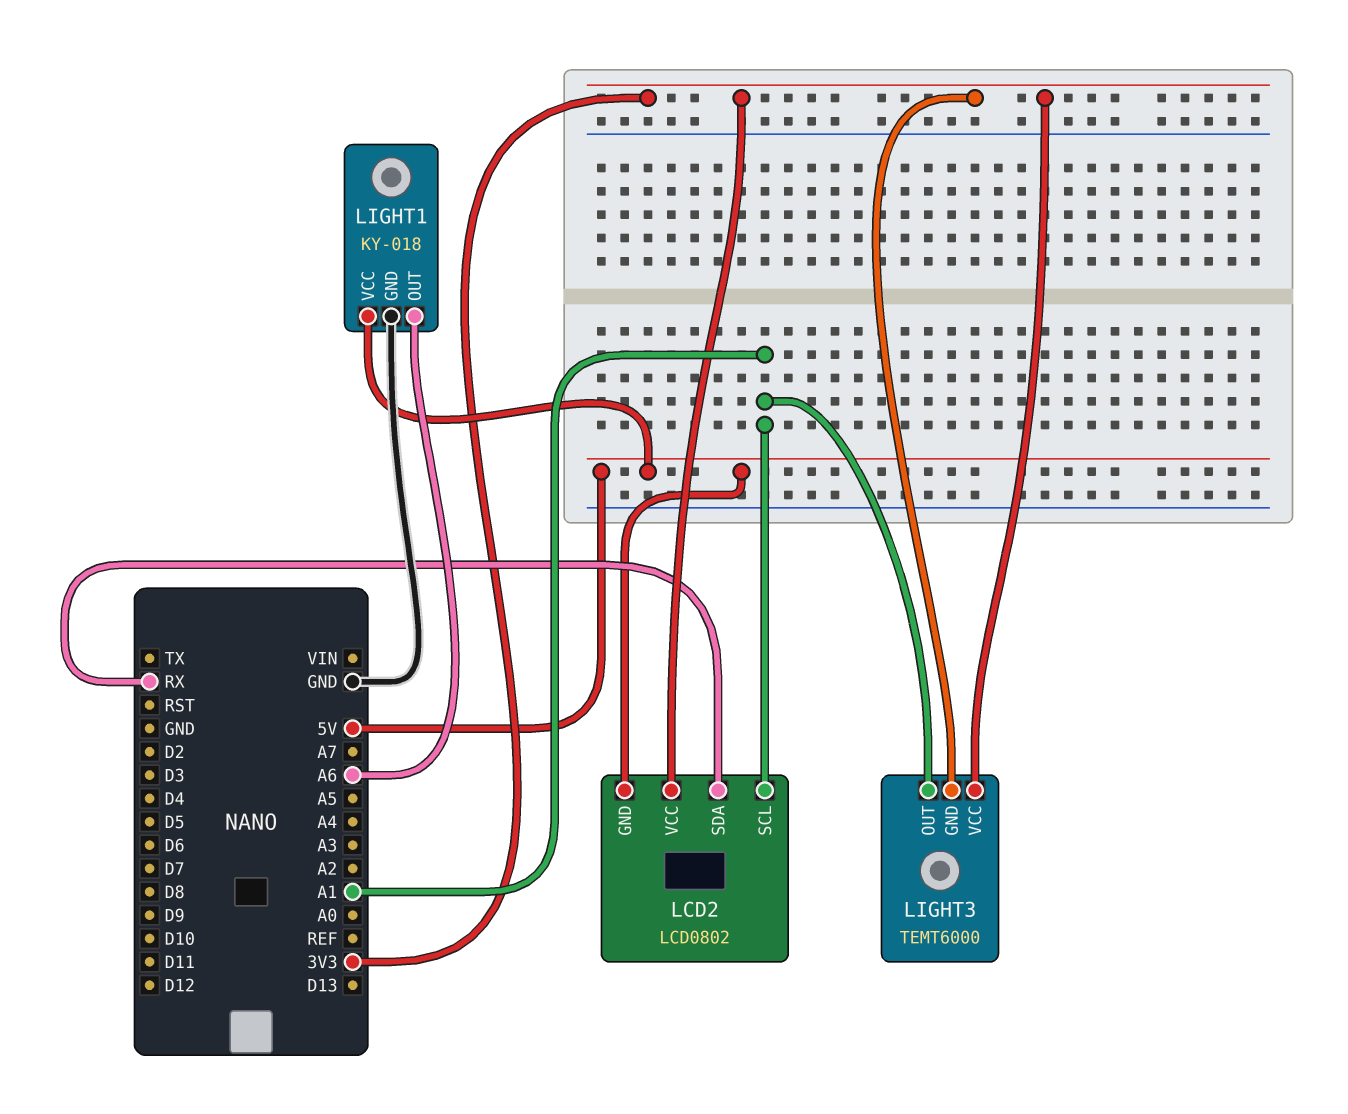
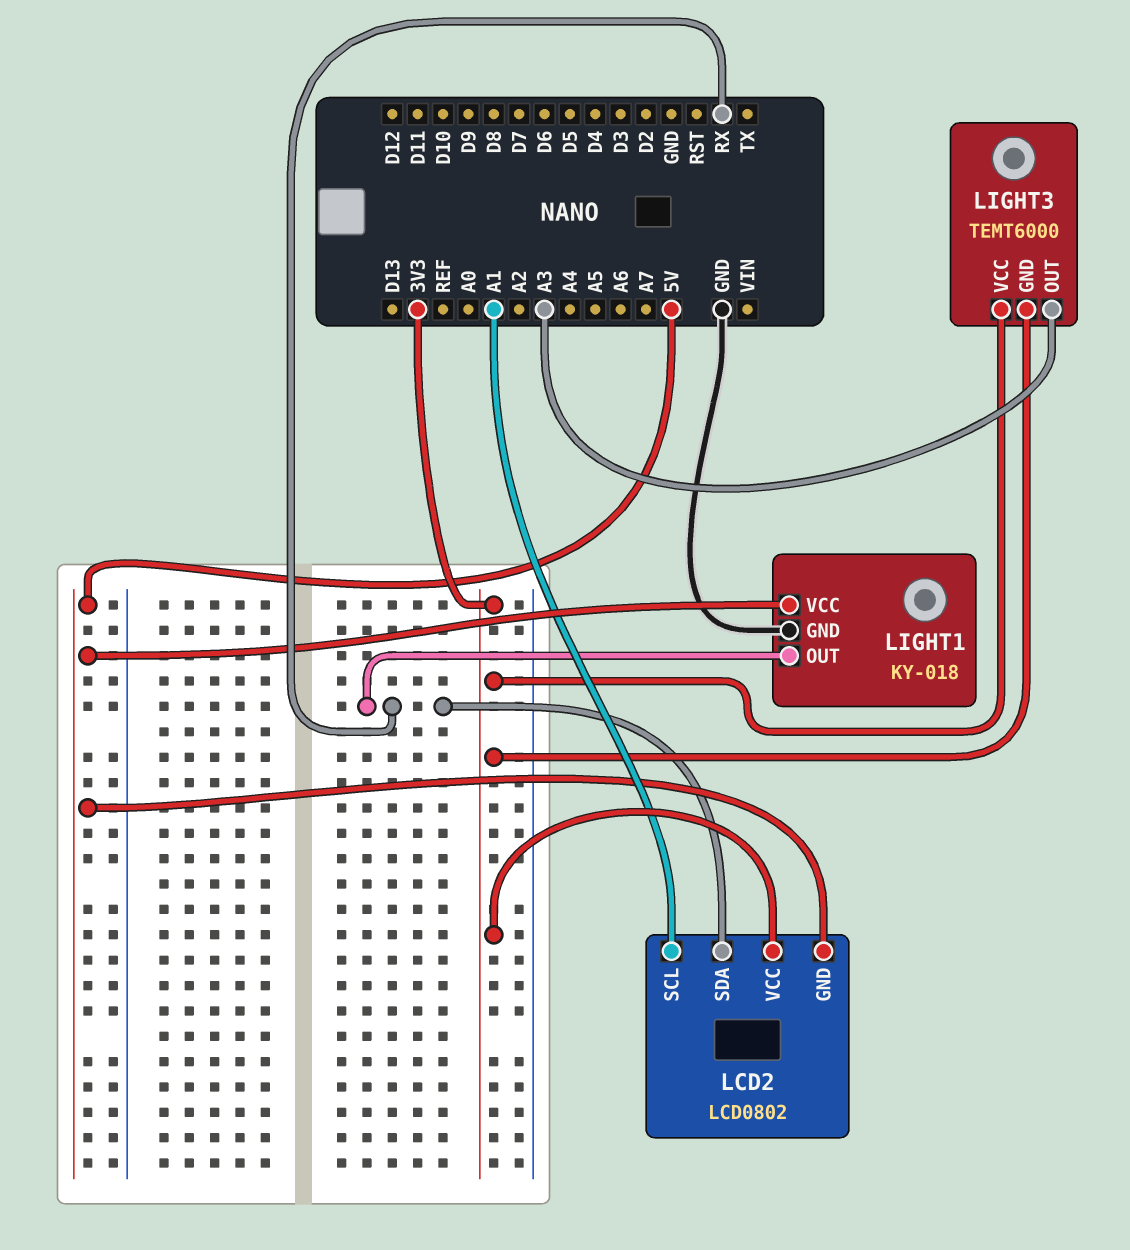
LIGHT1 pin OUT: A6 -> RX
LIGHT3 pin OUT: A1 -> A3

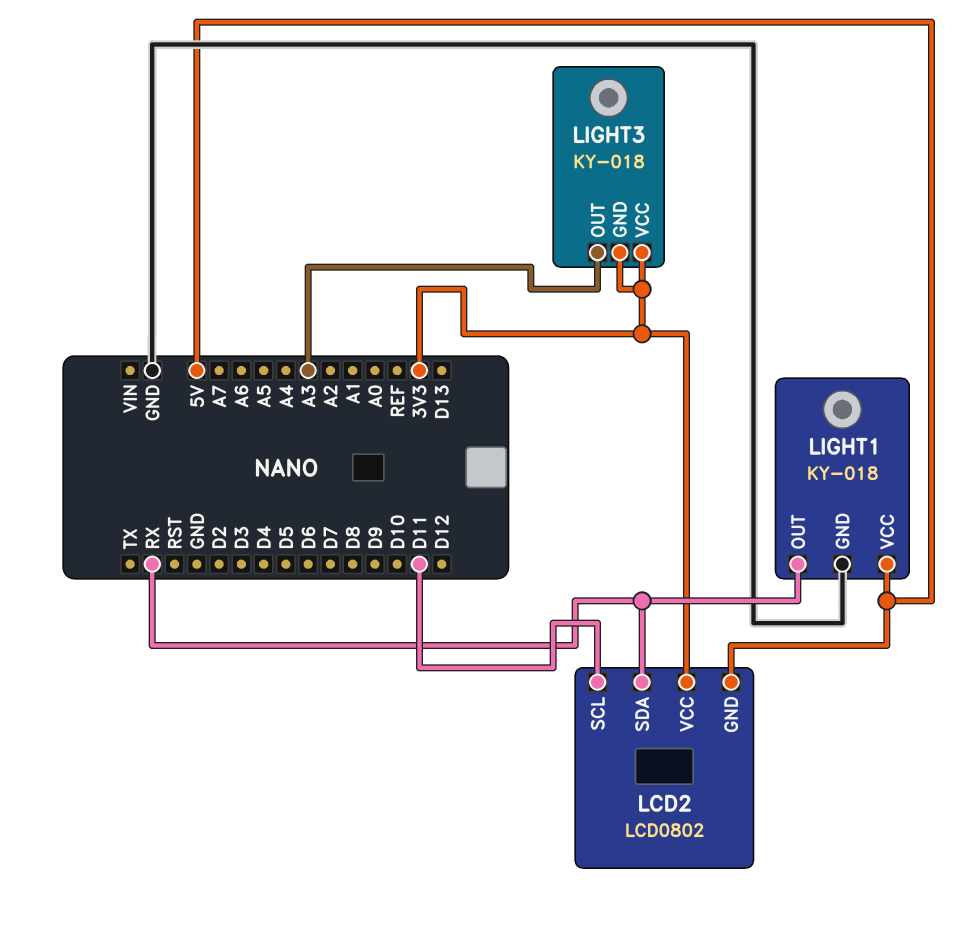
LCD2 pin SCL: A1 -> D11
LIGHT3: TEMT6000 -> KY-018

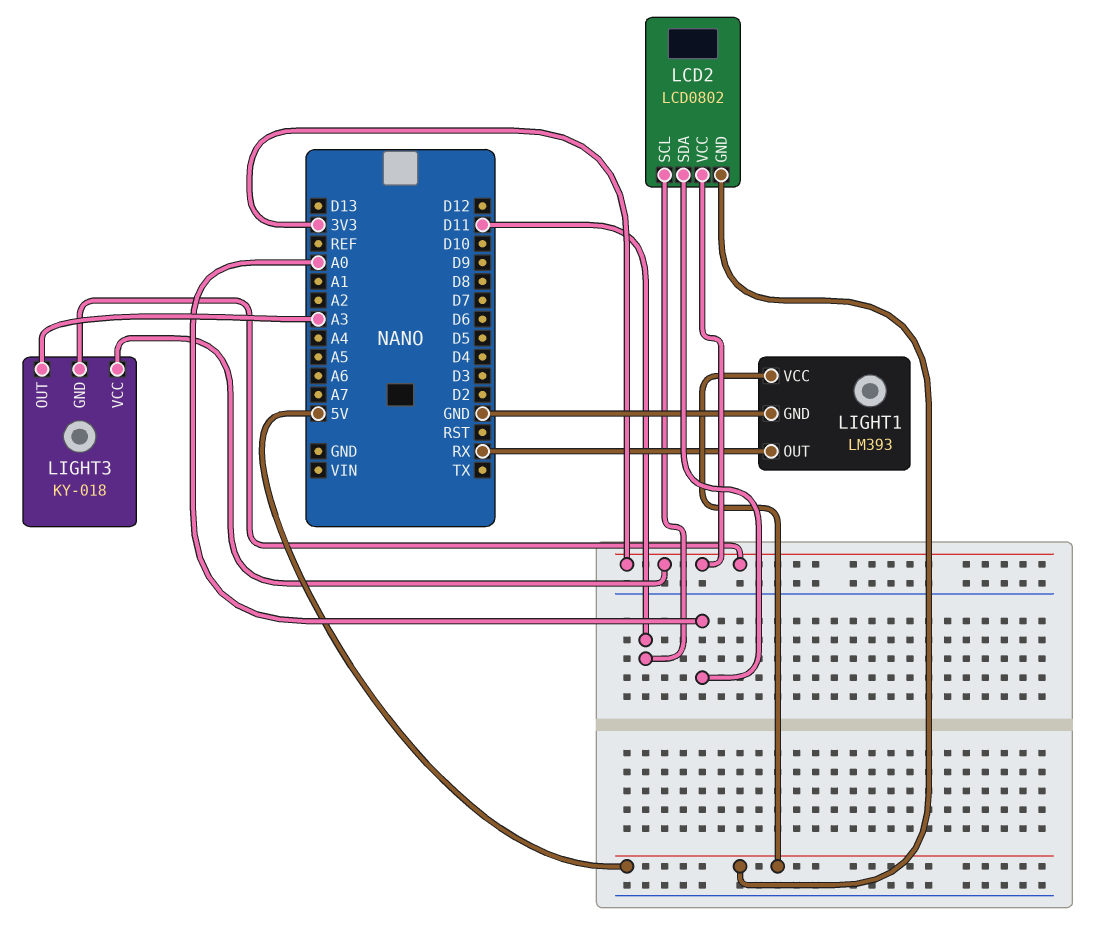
LCD2 pin SDA: RX -> A0
LIGHT1: KY-018 -> LM393

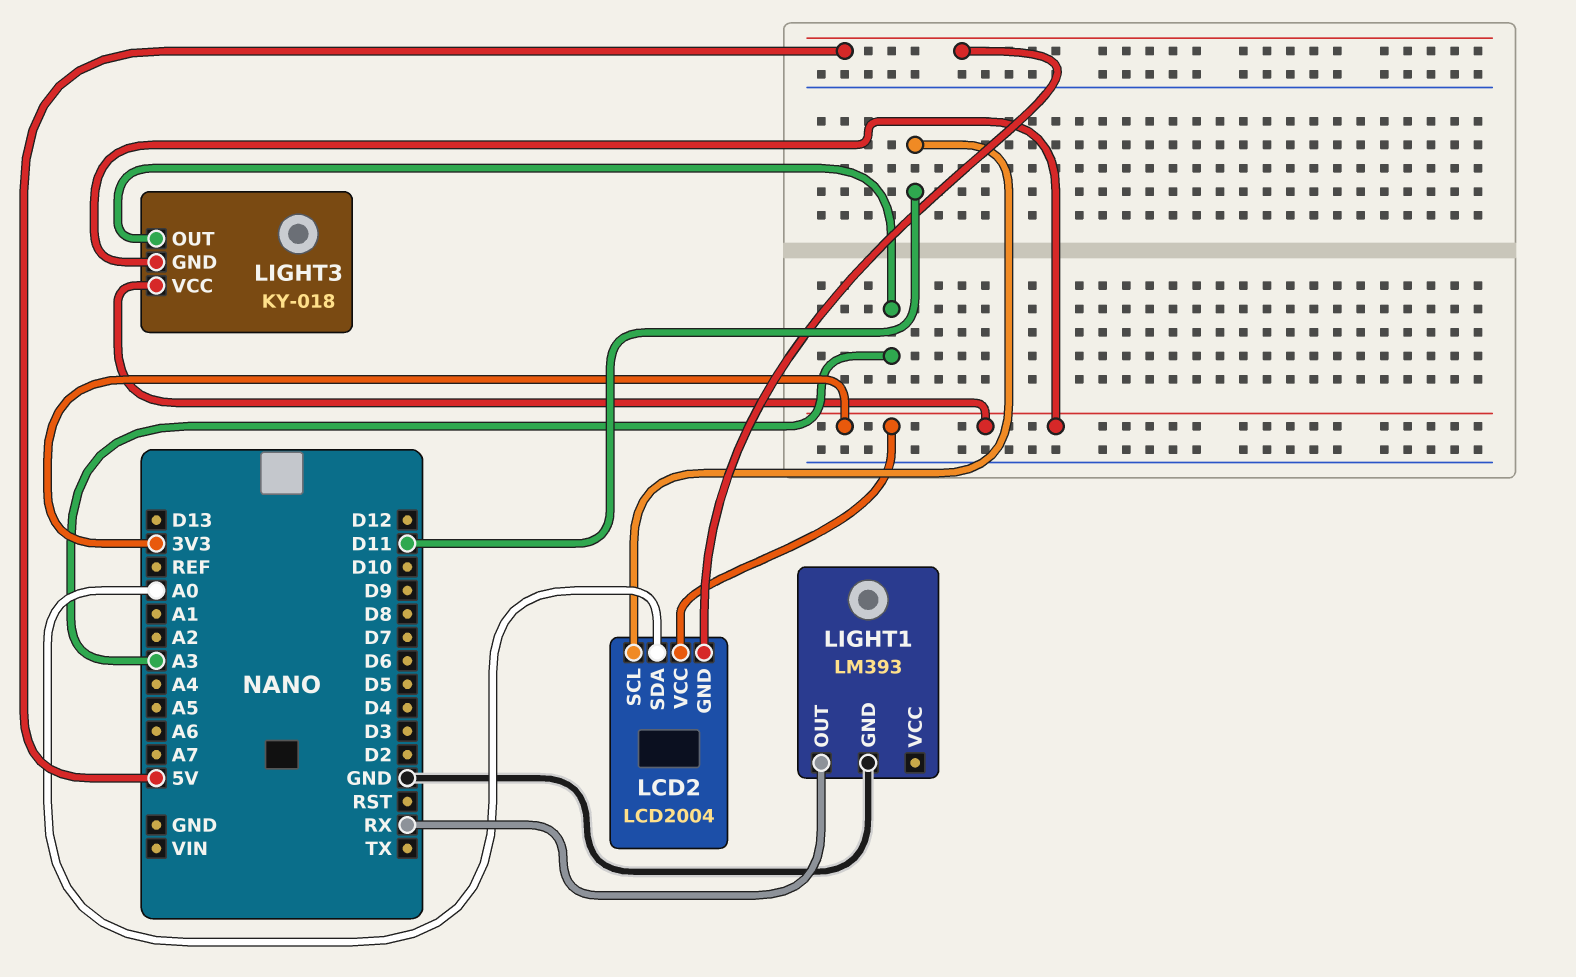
LCD2: LCD0802 -> LCD2004
LIGHT1 pin VCC: 5V -> none

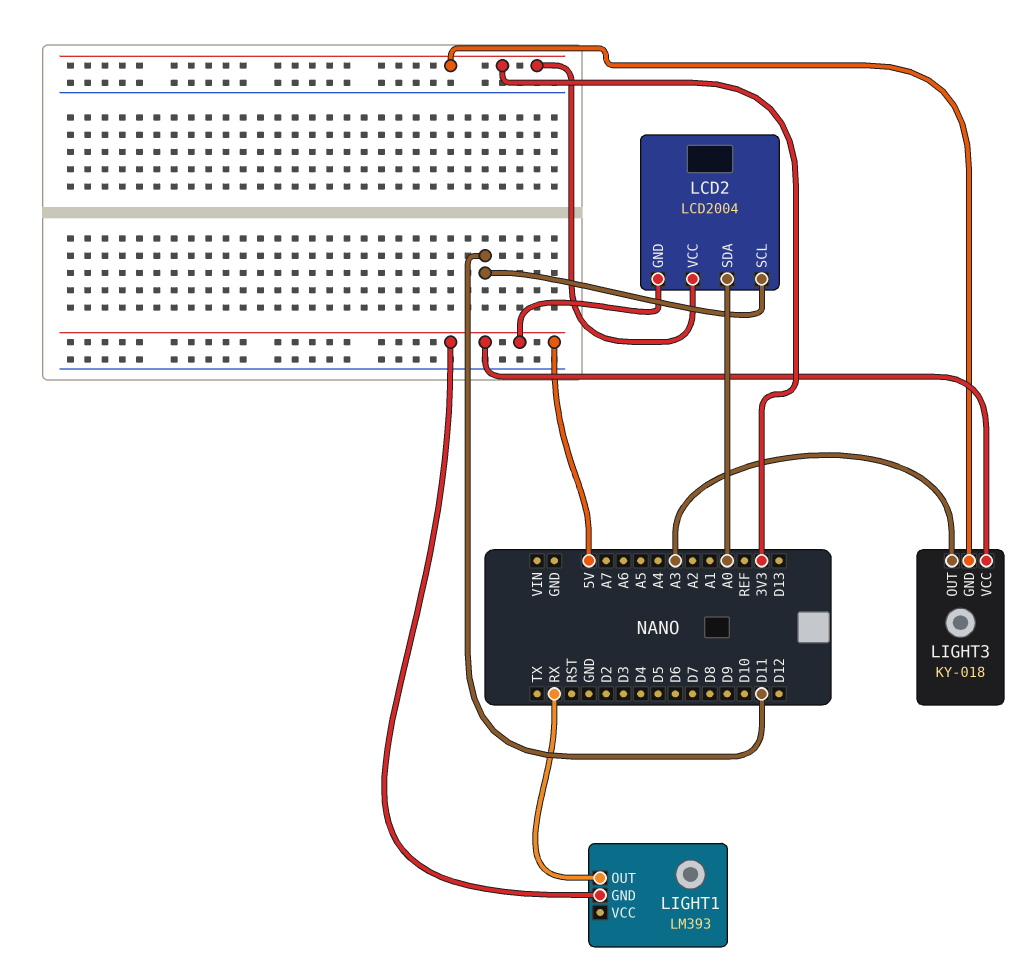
LIGHT1 pin GND: GND -> 5V
LIGHT3 pin VCC: 3V3 -> 5V

